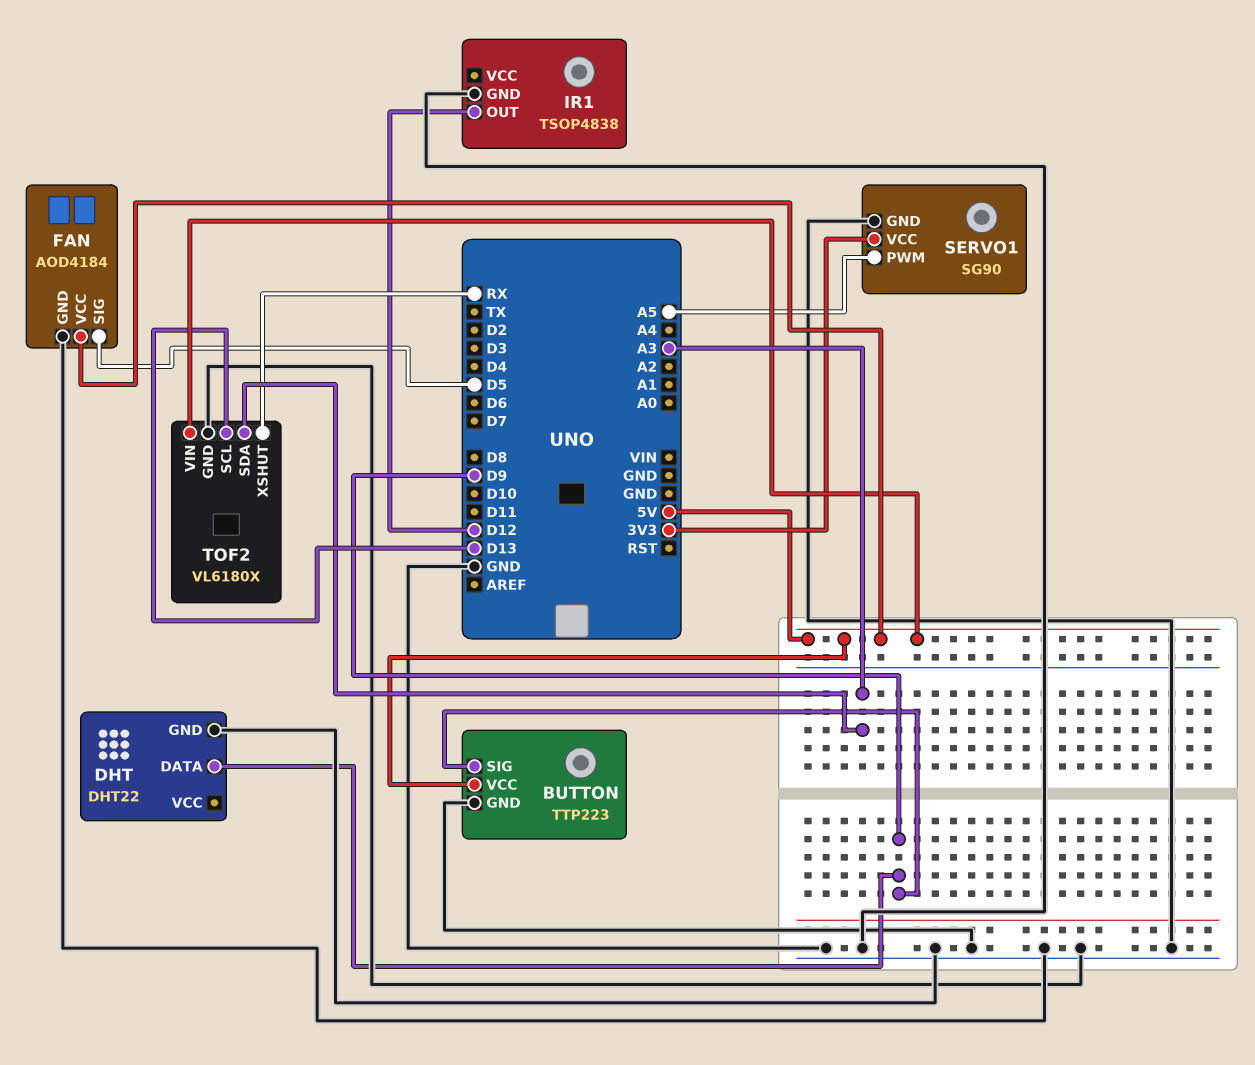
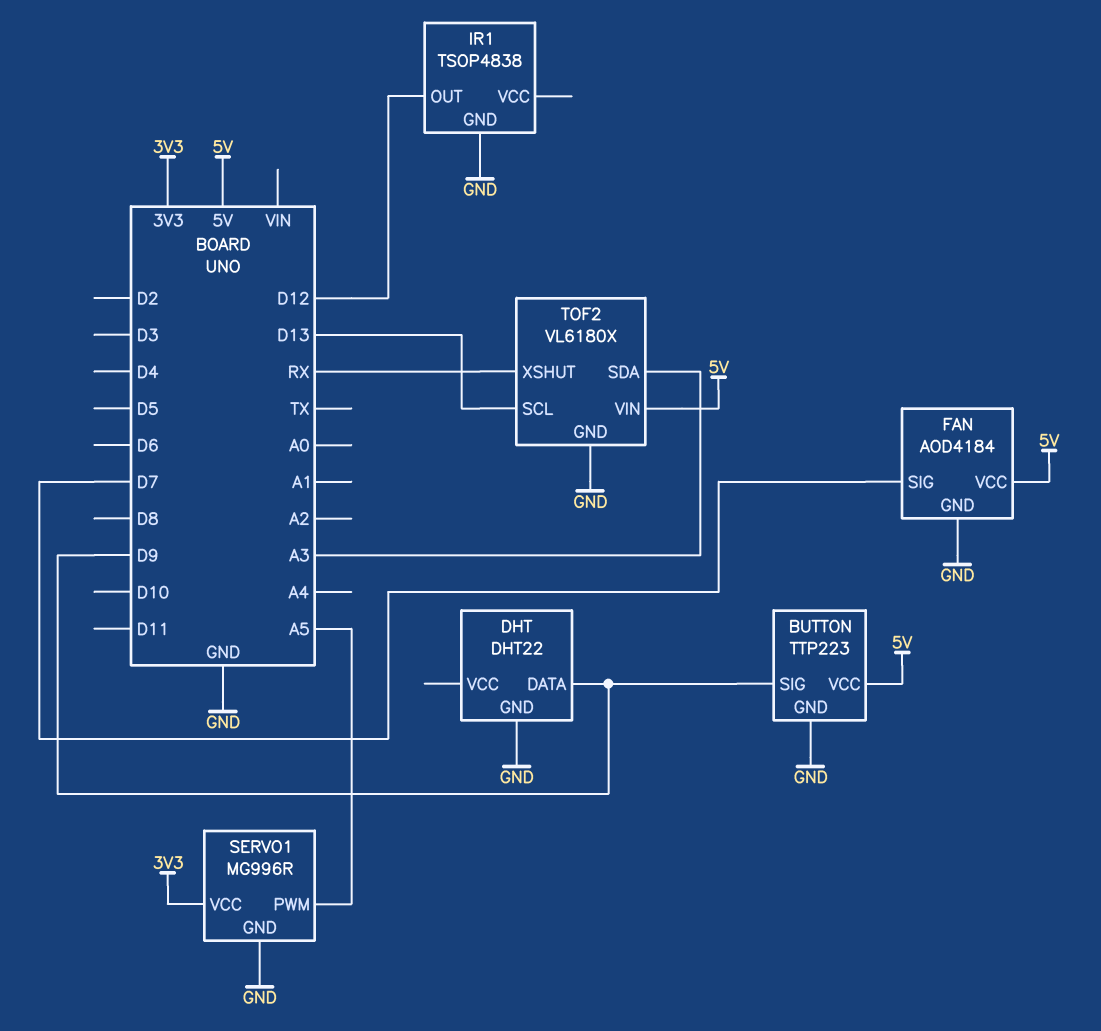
FAN pin SIG: D5 -> D7
SERVO1: SG90 -> MG996R

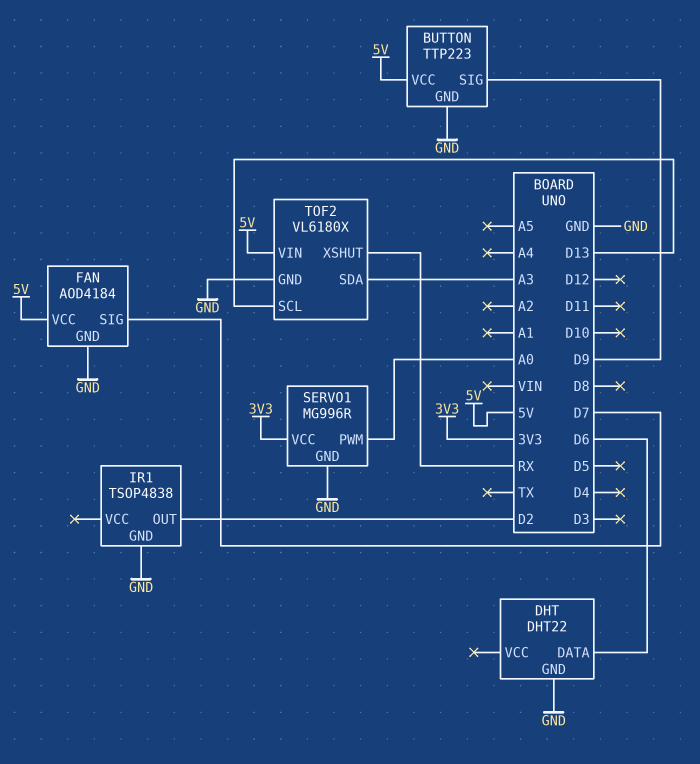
DHT pin DATA: D9 -> D6
IR1 pin OUT: D12 -> D2
SERVO1 pin PWM: A5 -> A0

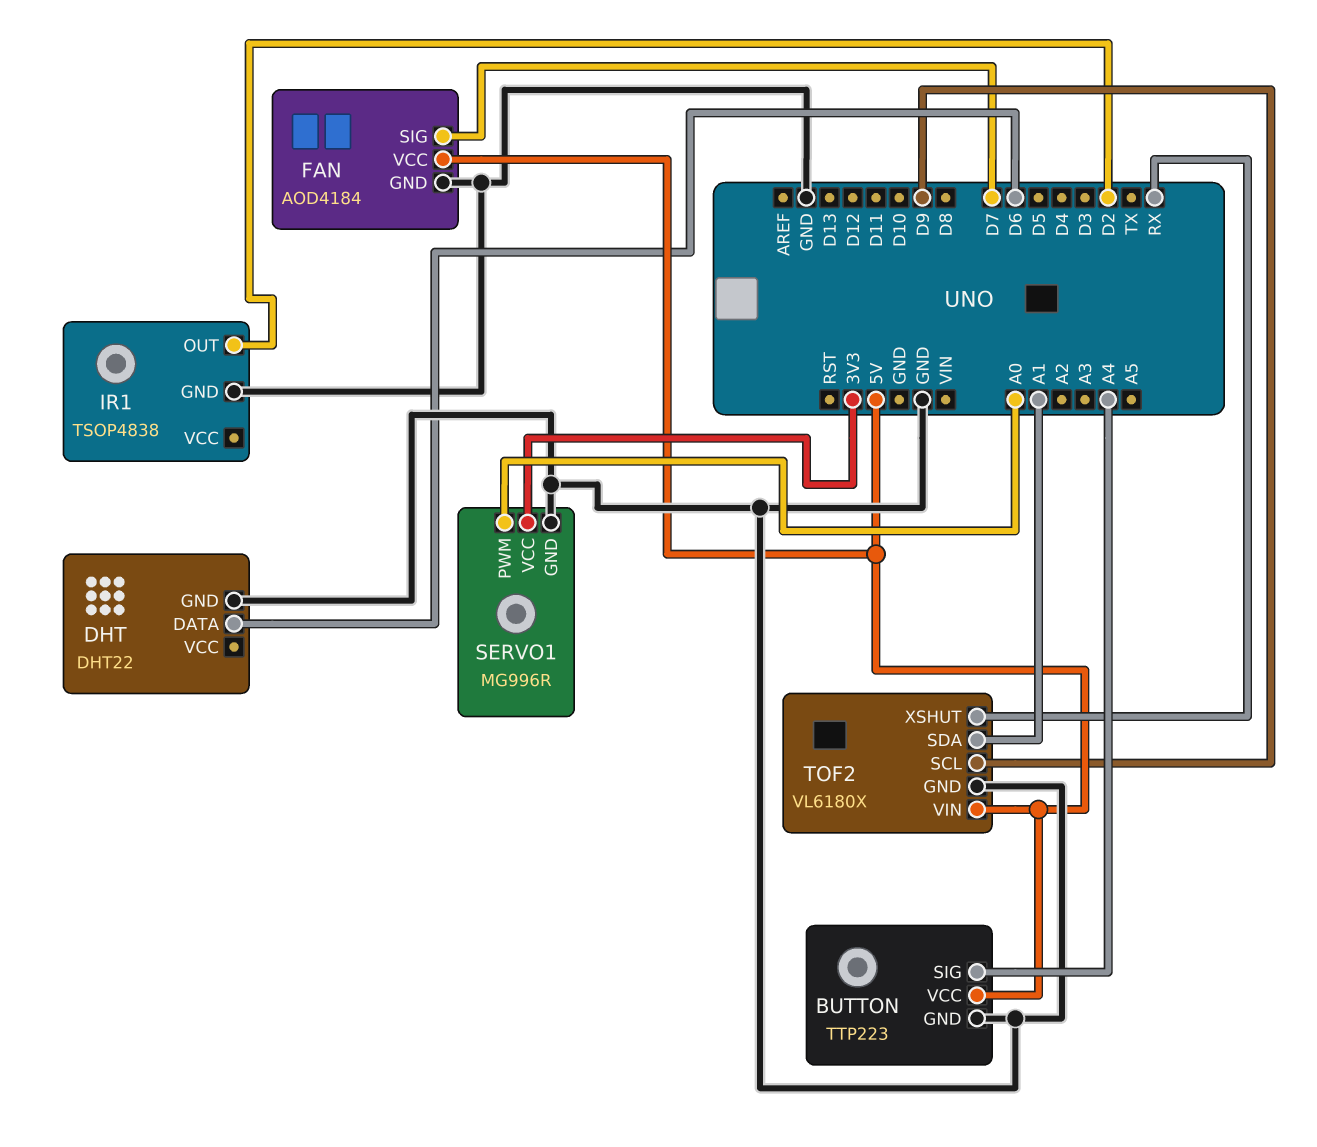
BUTTON pin SIG: D9 -> A4
TOF2 pin SCL: D13 -> D9
TOF2 pin SDA: A3 -> A1

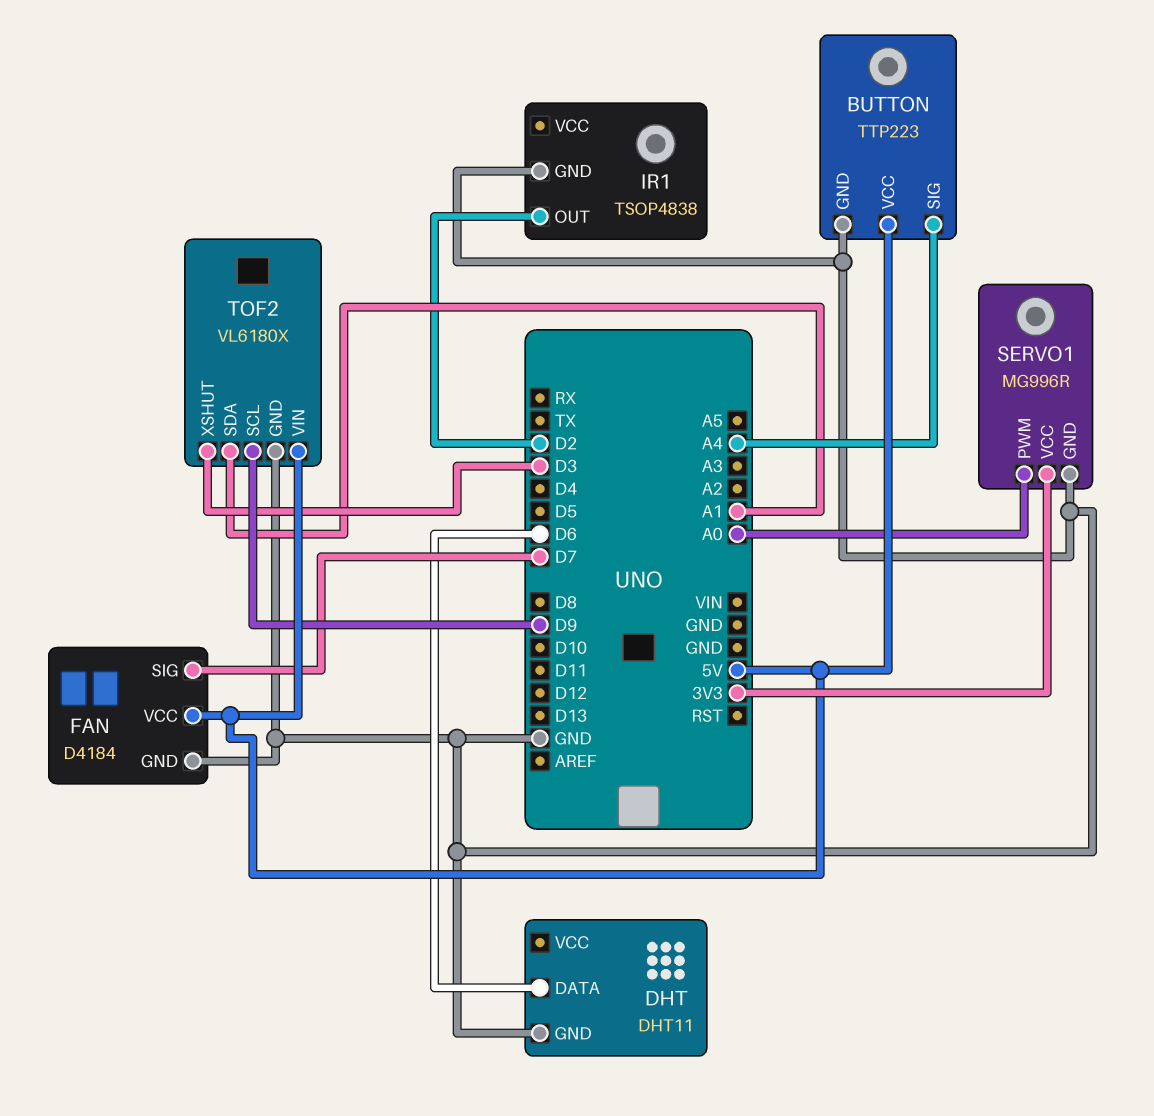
DHT: DHT22 -> DHT11
FAN: AOD4184 -> D4184
TOF2 pin XSHUT: RX -> D3

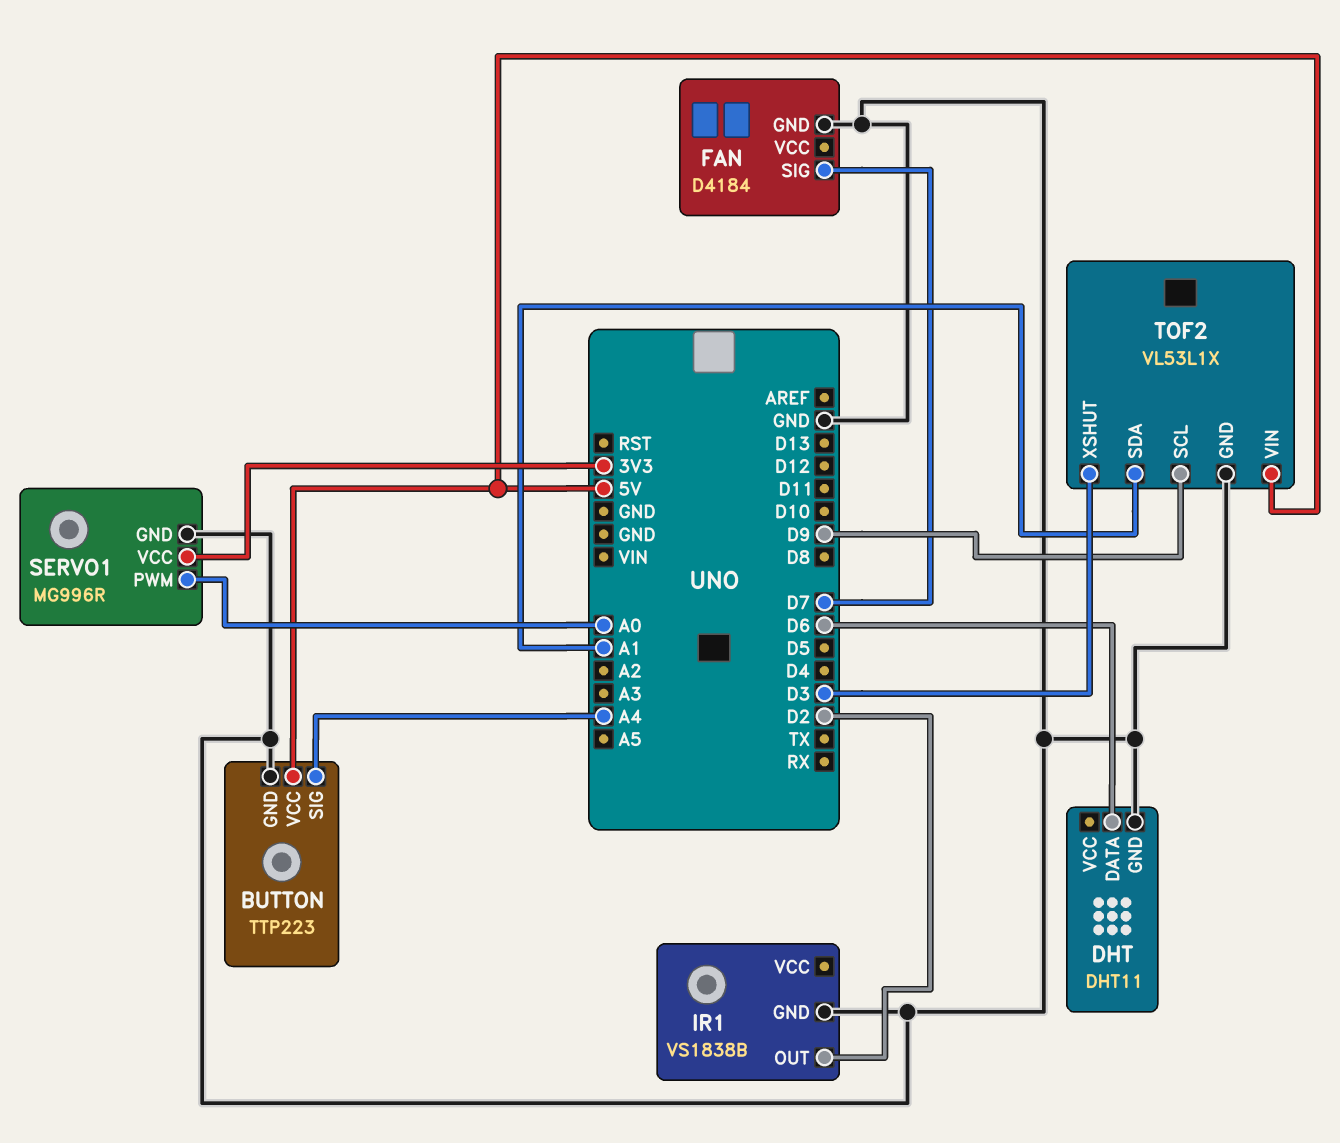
FAN pin VCC: 5V -> none
IR1: TSOP4838 -> VS1838B
TOF2: VL6180X -> VL53L1X

